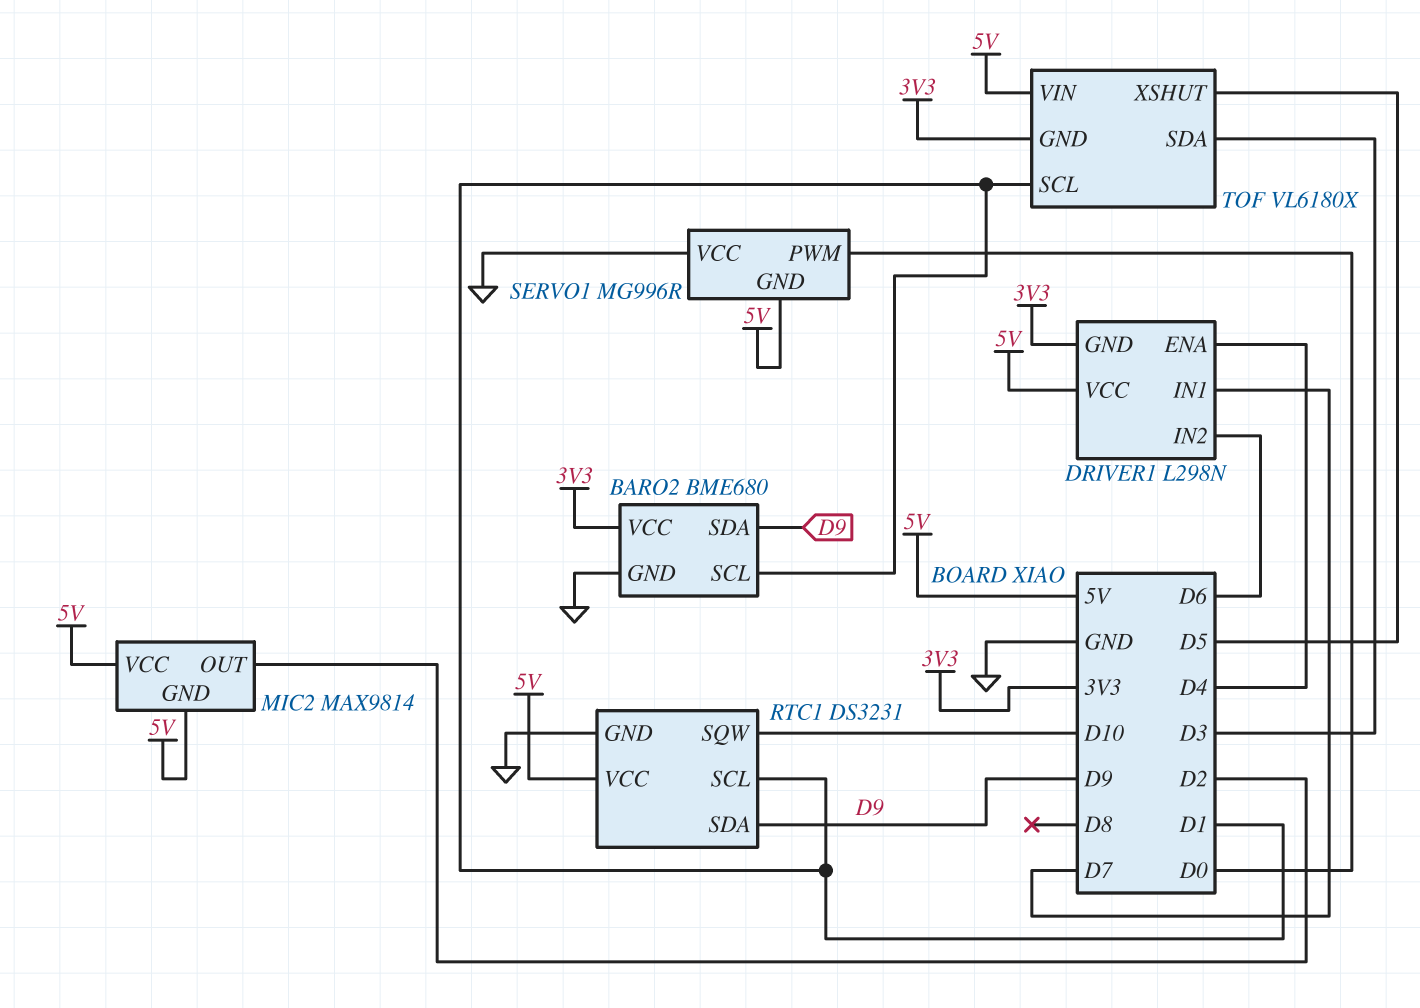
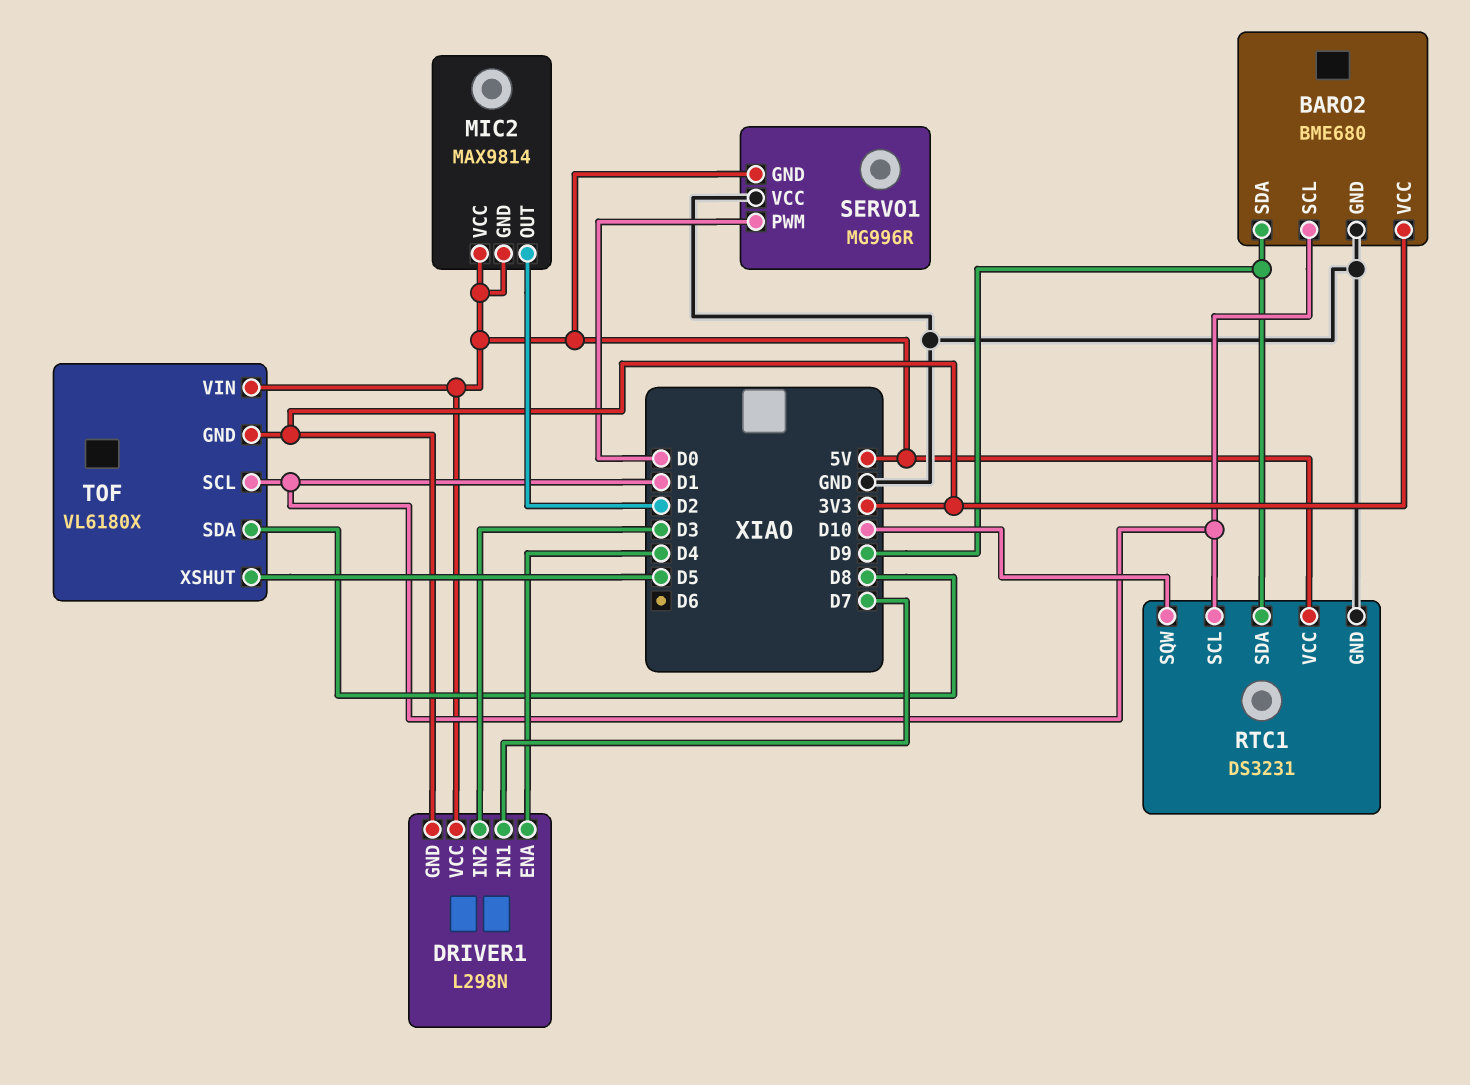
DRIVER1 pin IN2: D6 -> D3
TOF pin SDA: D3 -> D8

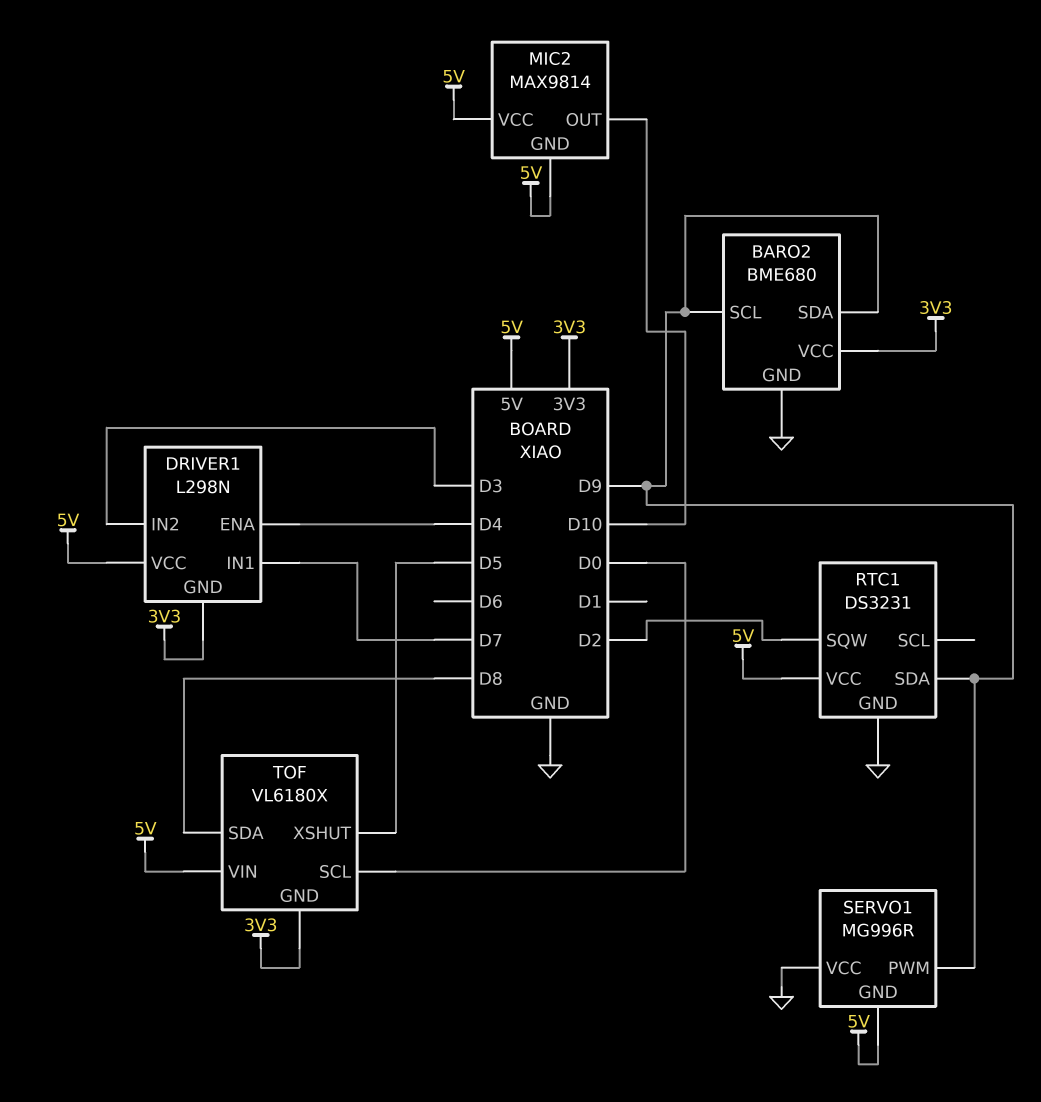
BARO2 pin SCL: D1 -> D9
MIC2 pin OUT: D2 -> D10
RTC1 pin SCL: D1 -> none
RTC1 pin SQW: D10 -> D2
SERVO1 pin PWM: D0 -> D9
TOF pin SCL: D1 -> D0

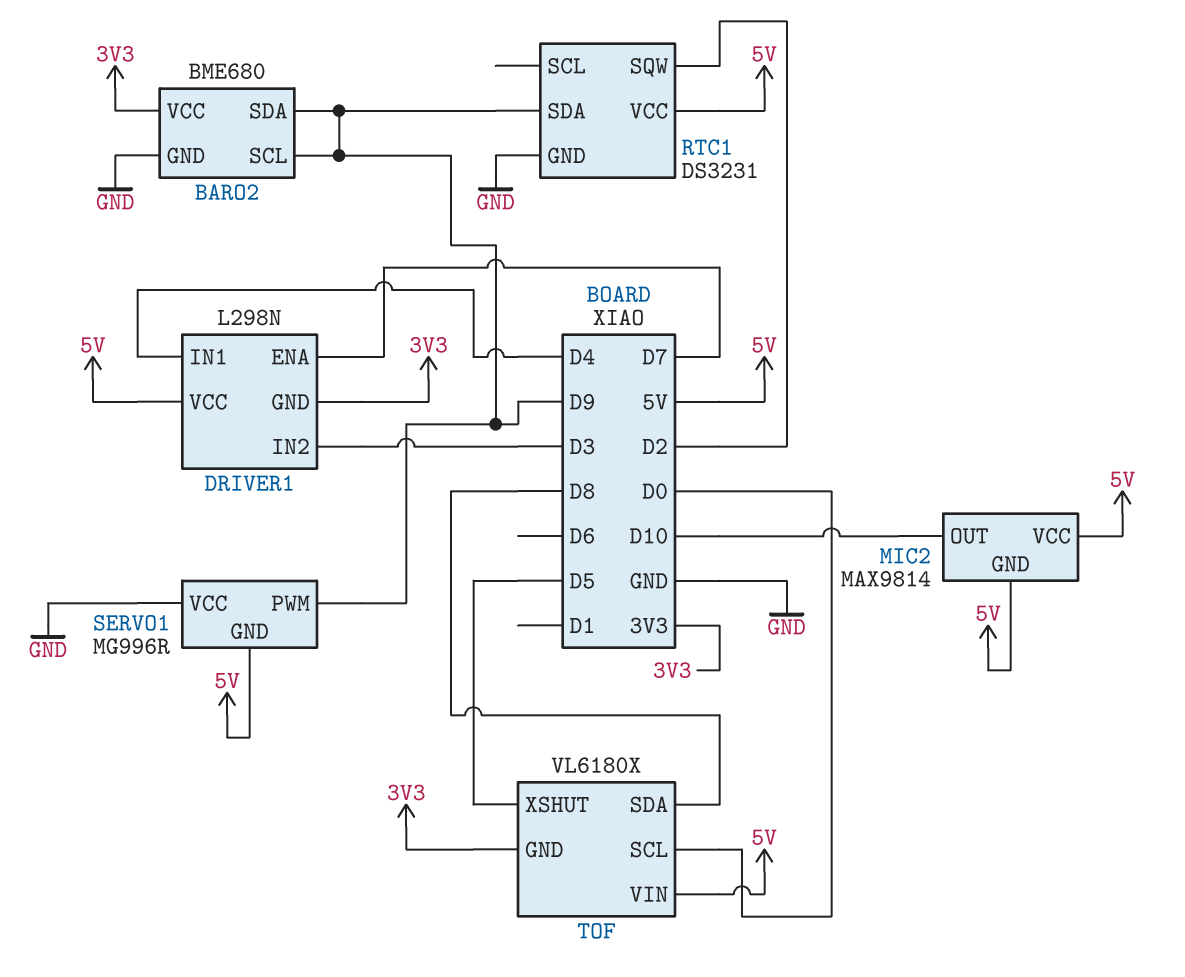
DRIVER1 pin ENA: D4 -> D7
DRIVER1 pin IN1: D7 -> D4

